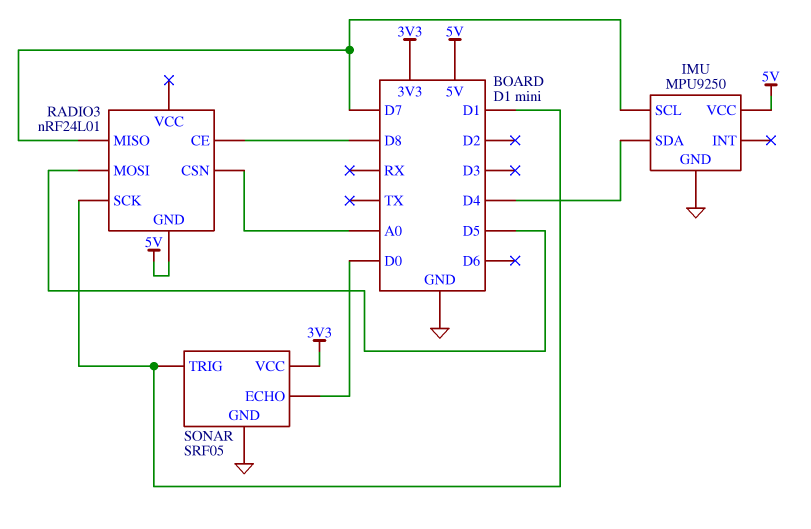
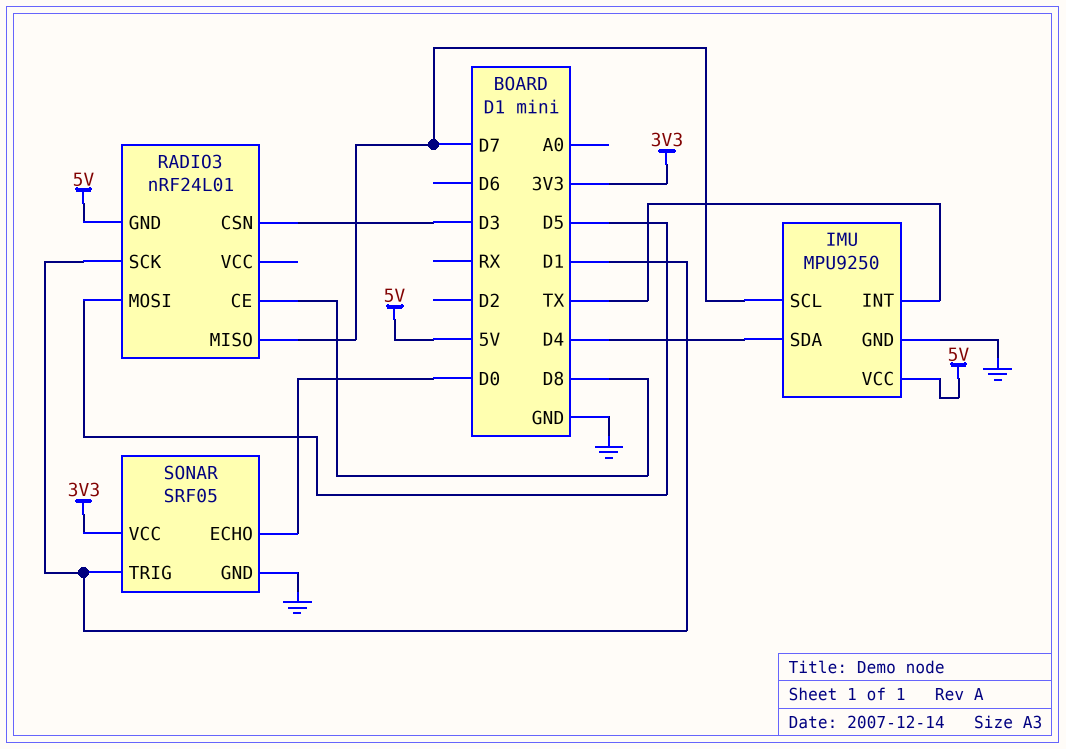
IMU pin INT: none -> TX
RADIO3 pin CSN: A0 -> D3

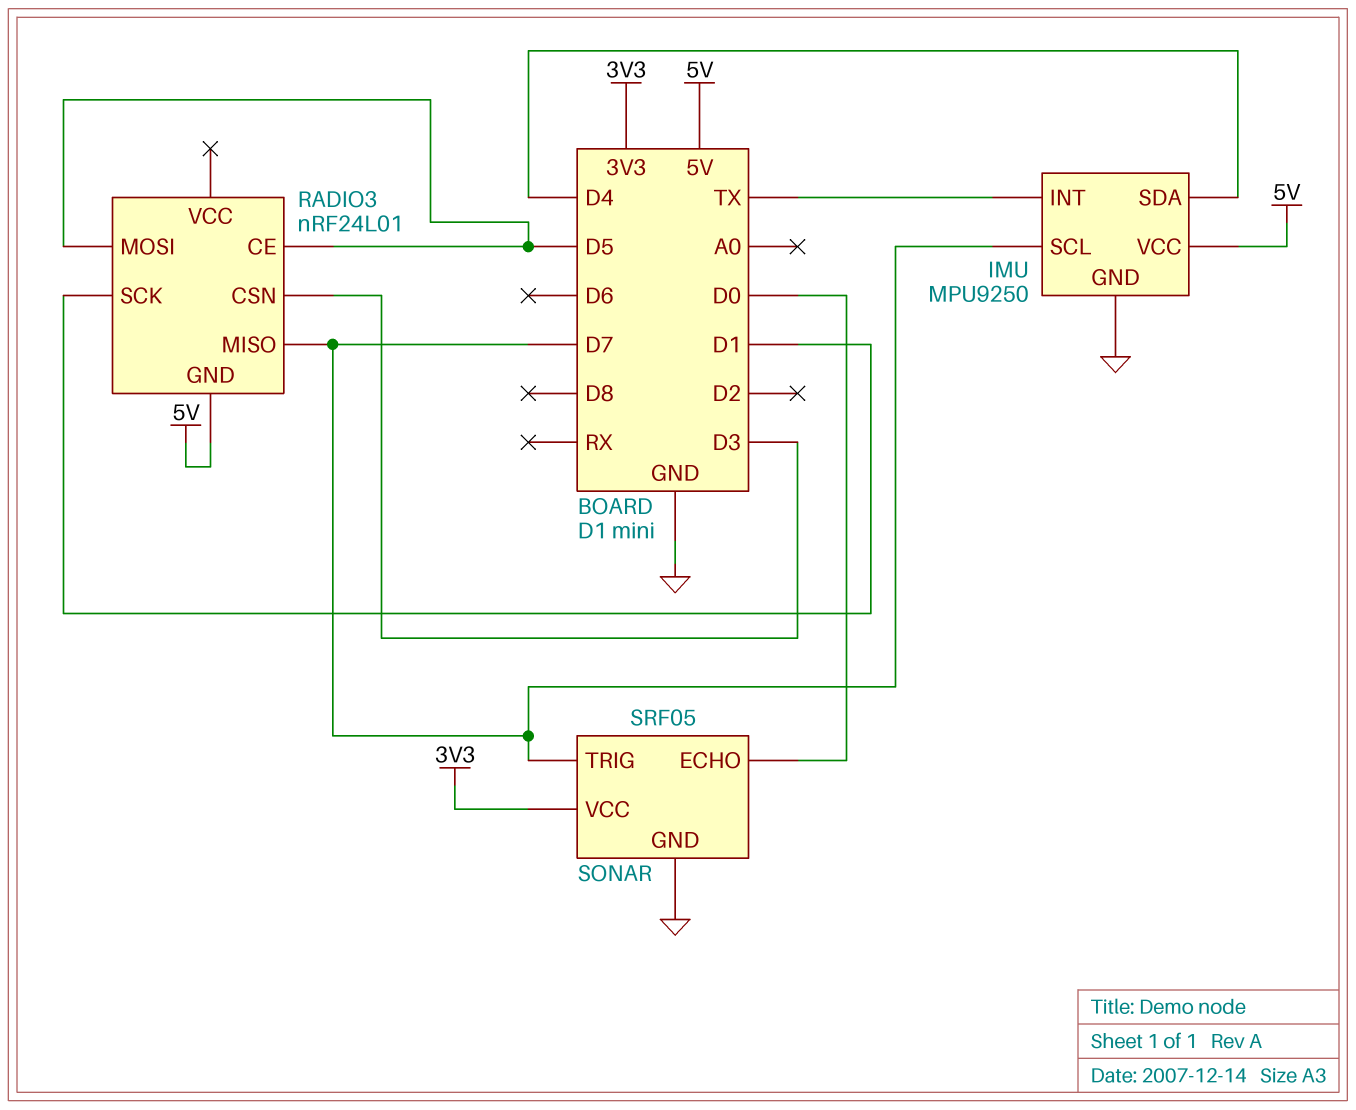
RADIO3 pin CE: D8 -> D5
SONAR pin TRIG: D1 -> D7

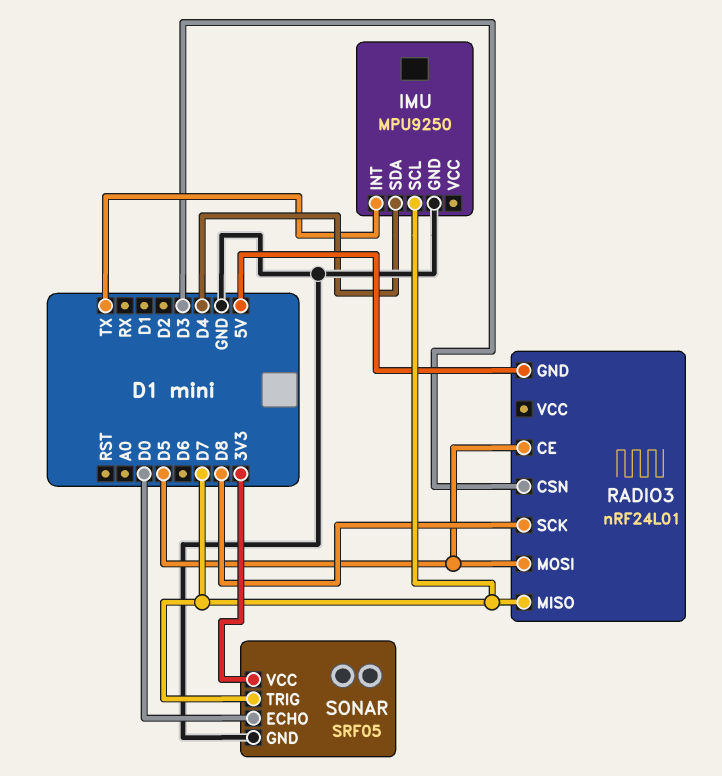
IMU pin VCC: 5V -> none
RADIO3 pin SCK: D1 -> D8

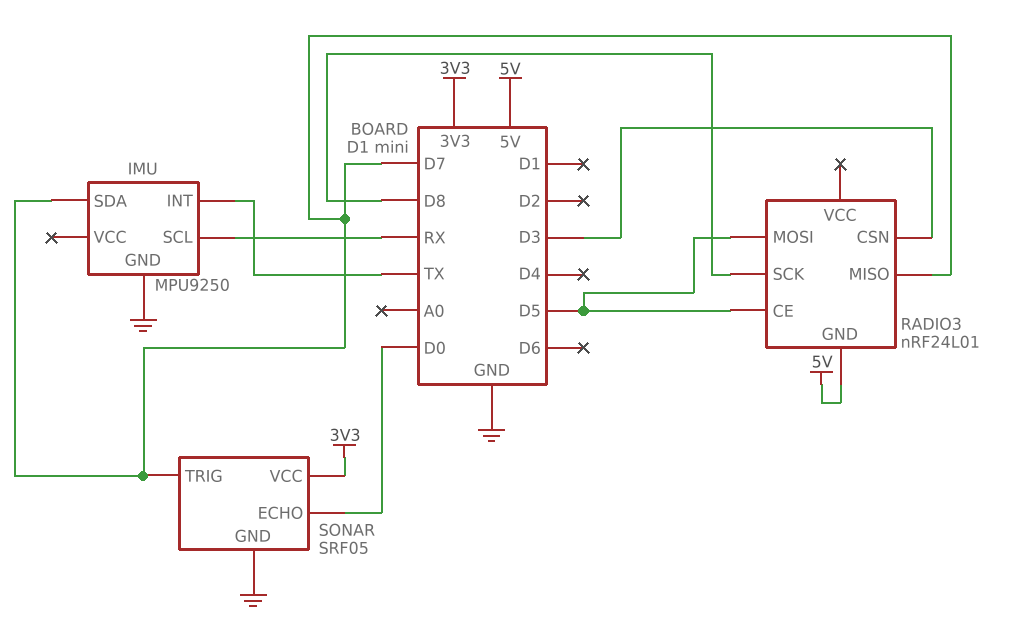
IMU pin SCL: D7 -> RX
IMU pin SDA: D4 -> D7

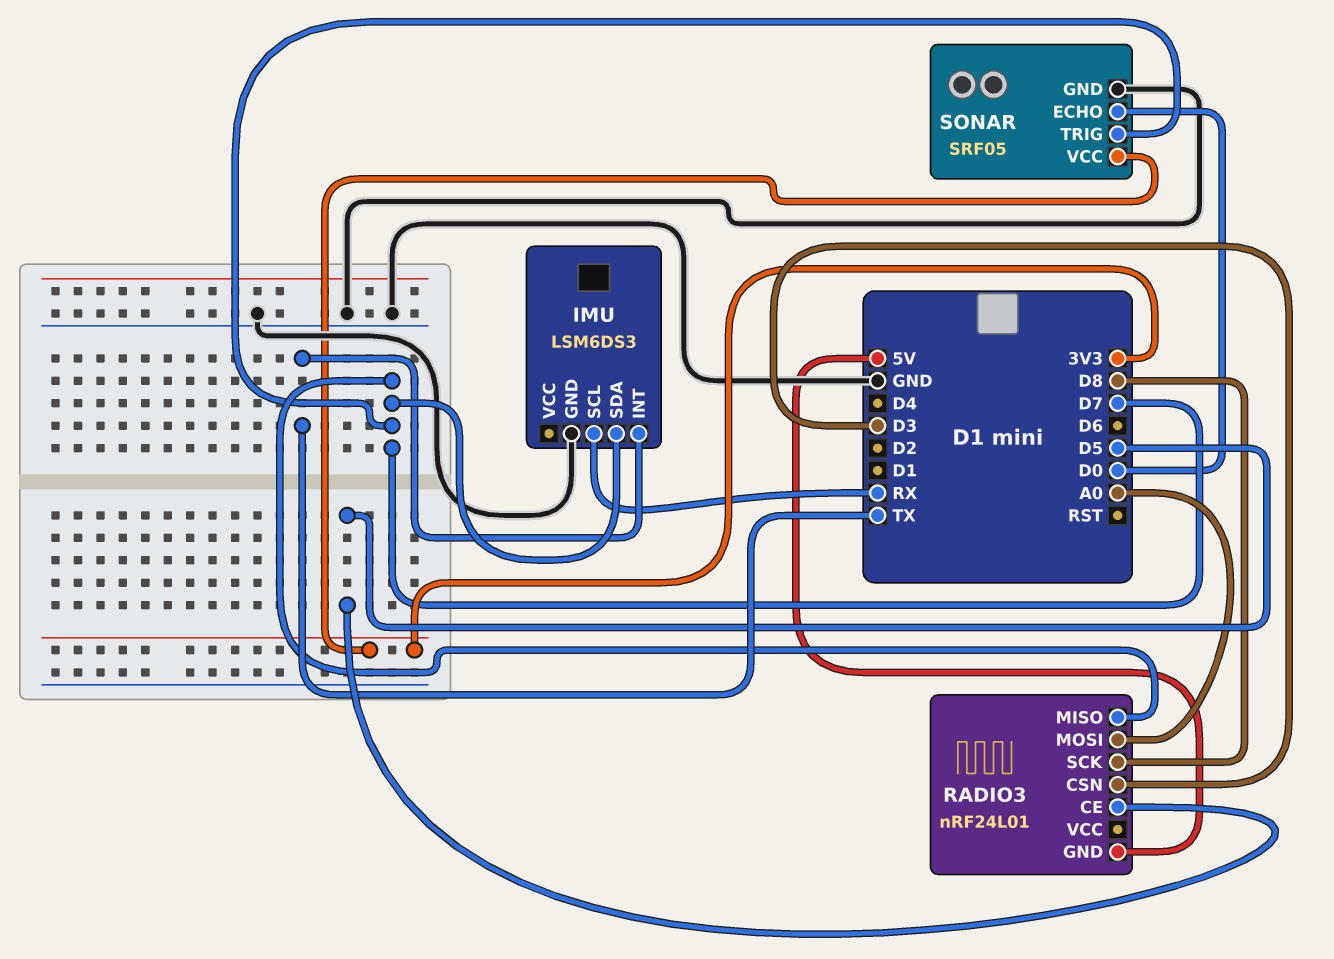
IMU: MPU9250 -> LSM6DS3
RADIO3 pin MOSI: D5 -> A0

